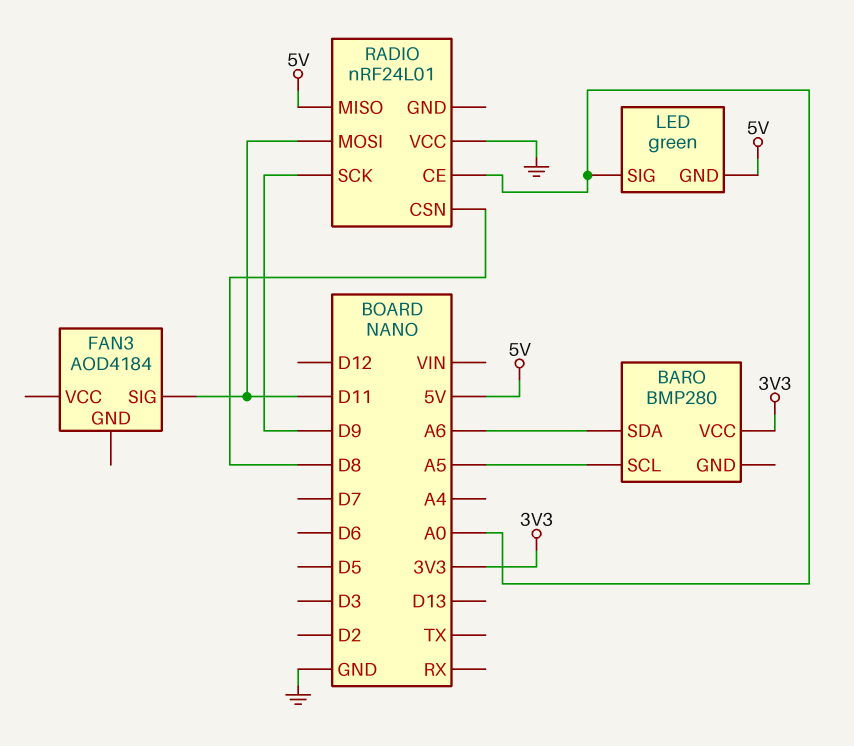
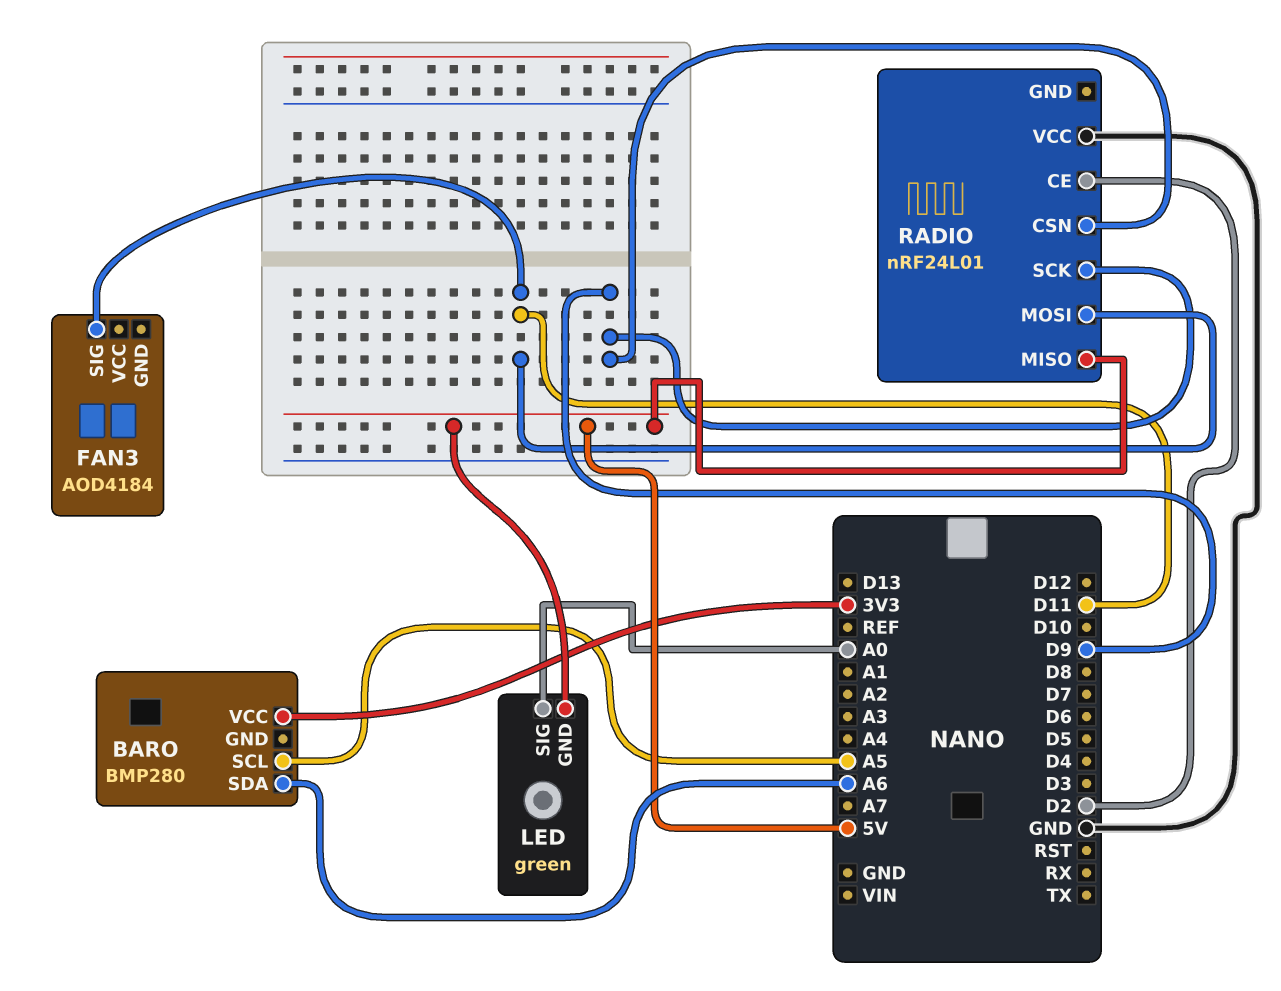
RADIO pin CE: A0 -> D2
RADIO pin CSN: D8 -> D9

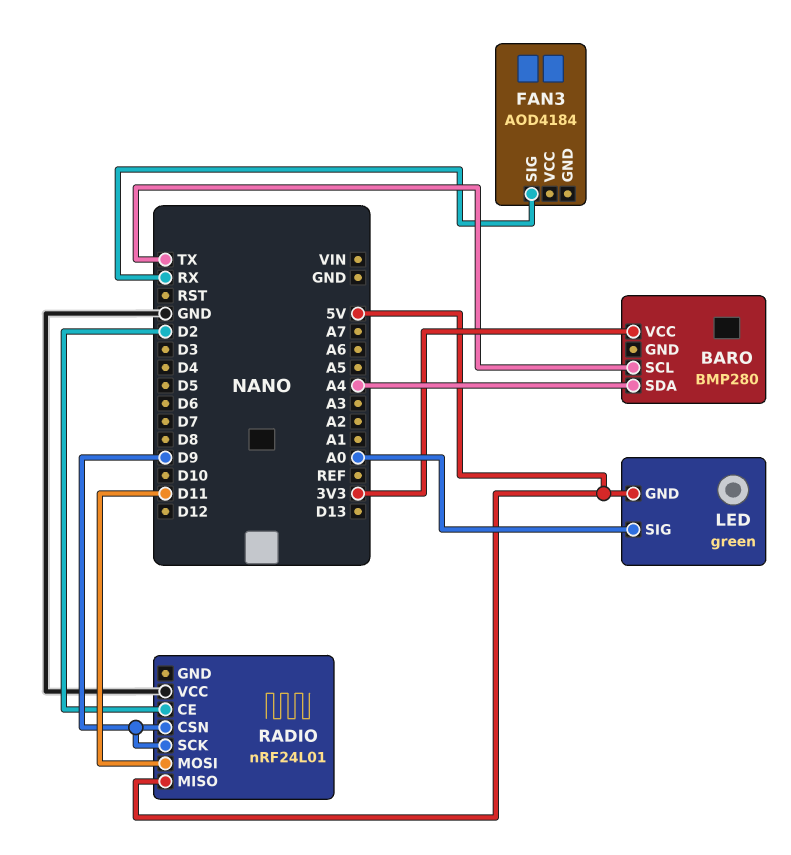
BARO pin SCL: A5 -> TX
BARO pin SDA: A6 -> A4
FAN3 pin SIG: D11 -> RX

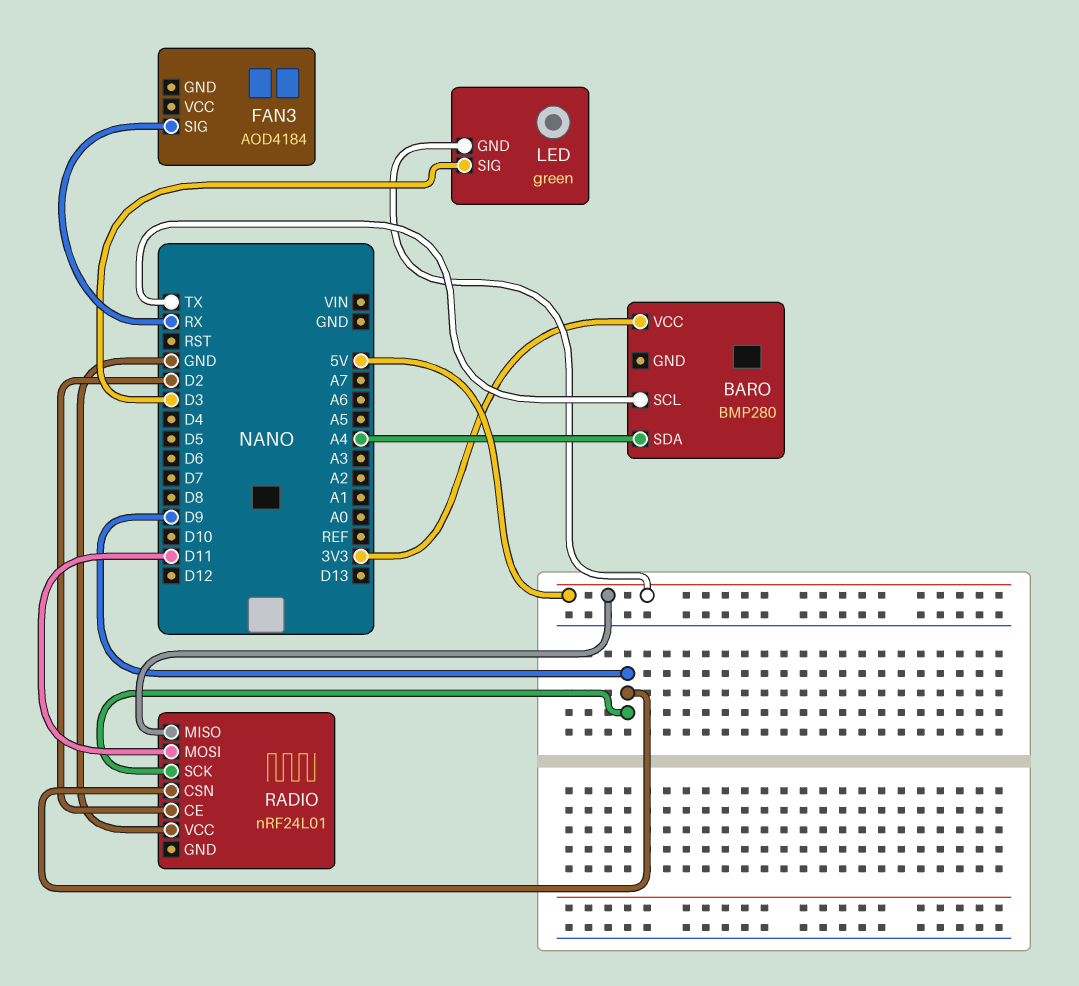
LED pin SIG: A0 -> D3

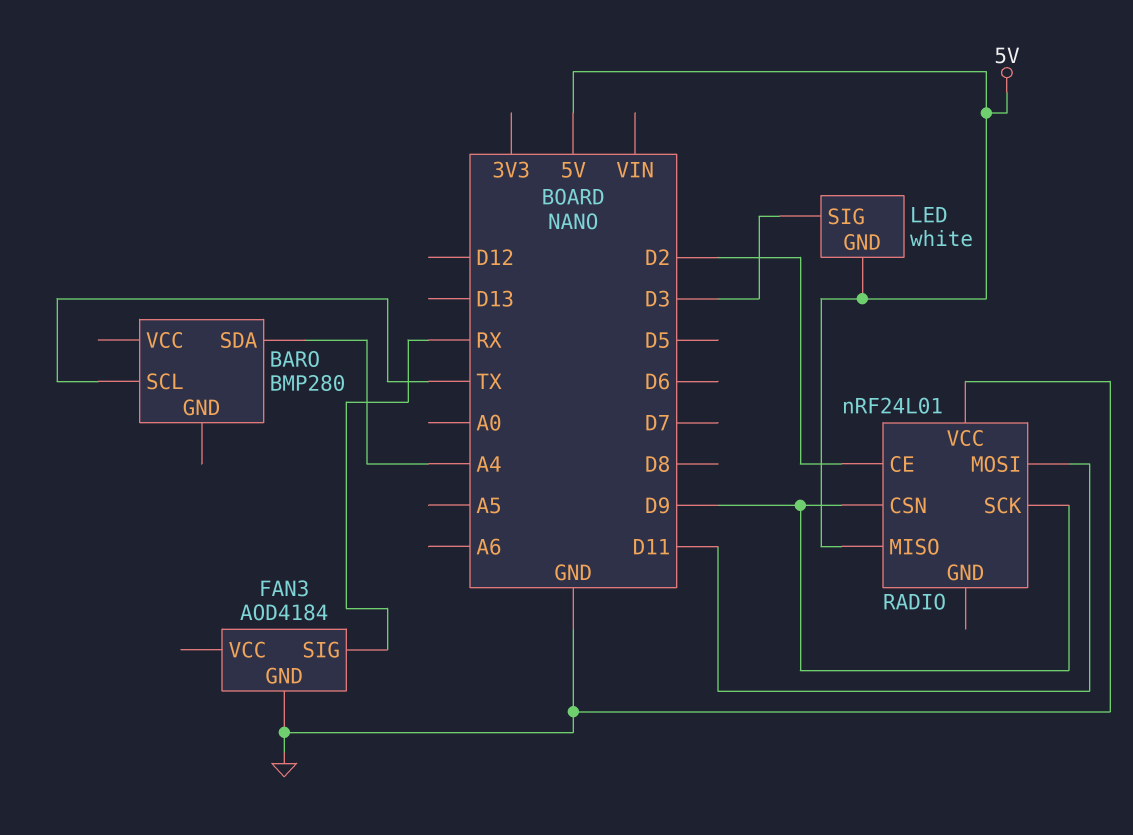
BARO pin VCC: 3V3 -> none
FAN3 pin GND: none -> GND
LED: green -> white

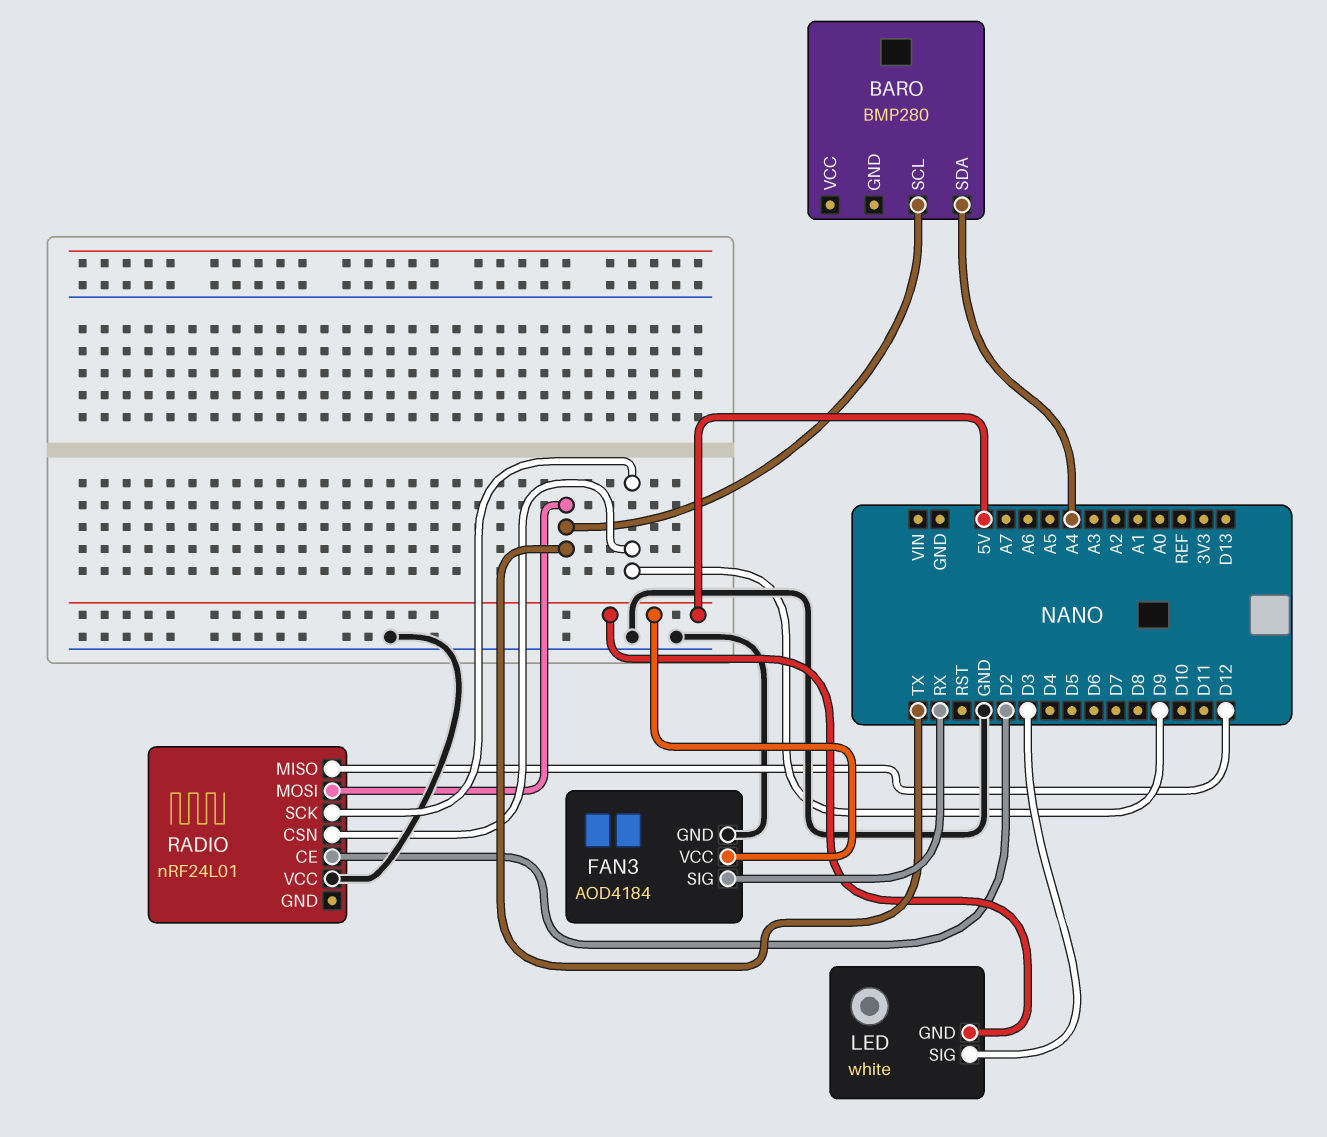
FAN3 pin VCC: none -> 5V
RADIO pin MISO: 5V -> D12
RADIO pin MOSI: D11 -> TX

